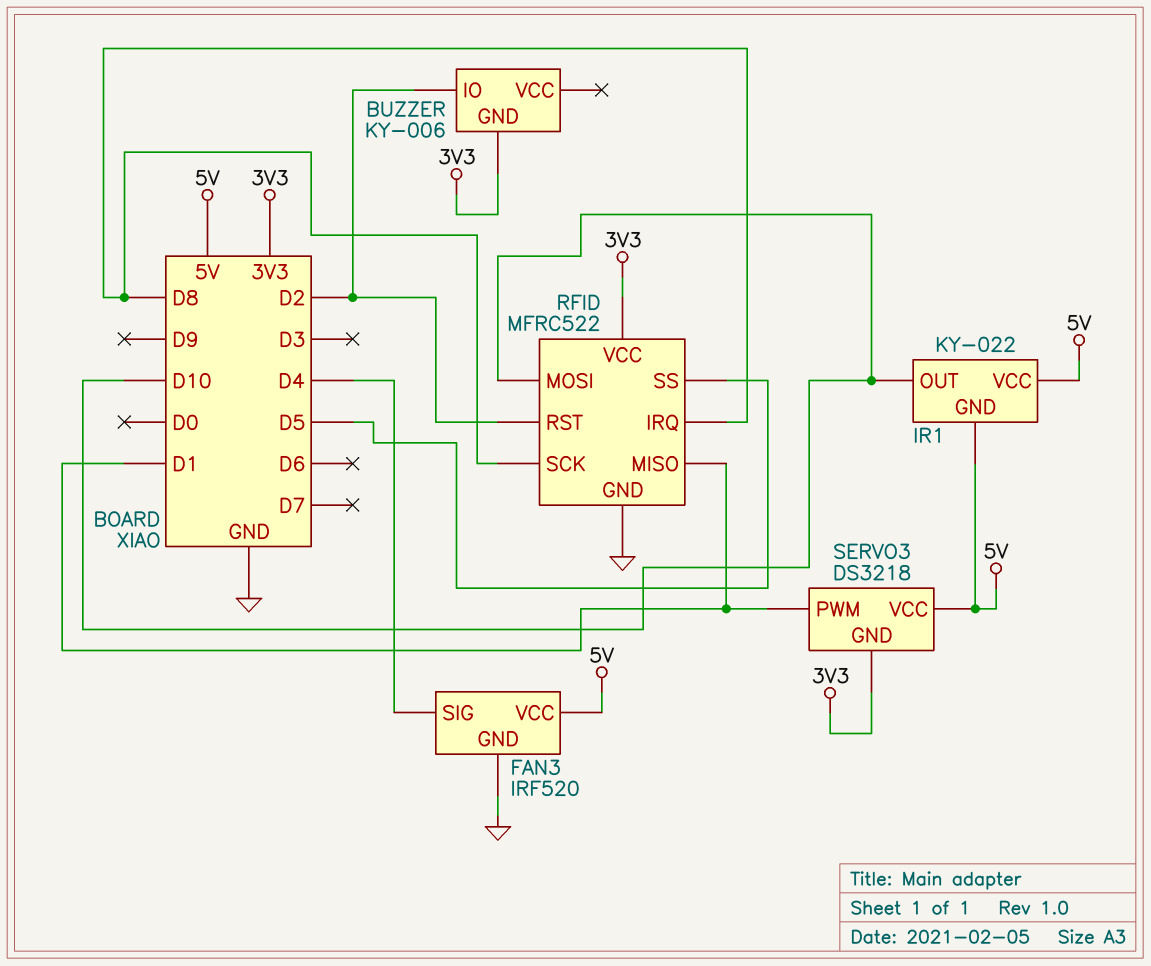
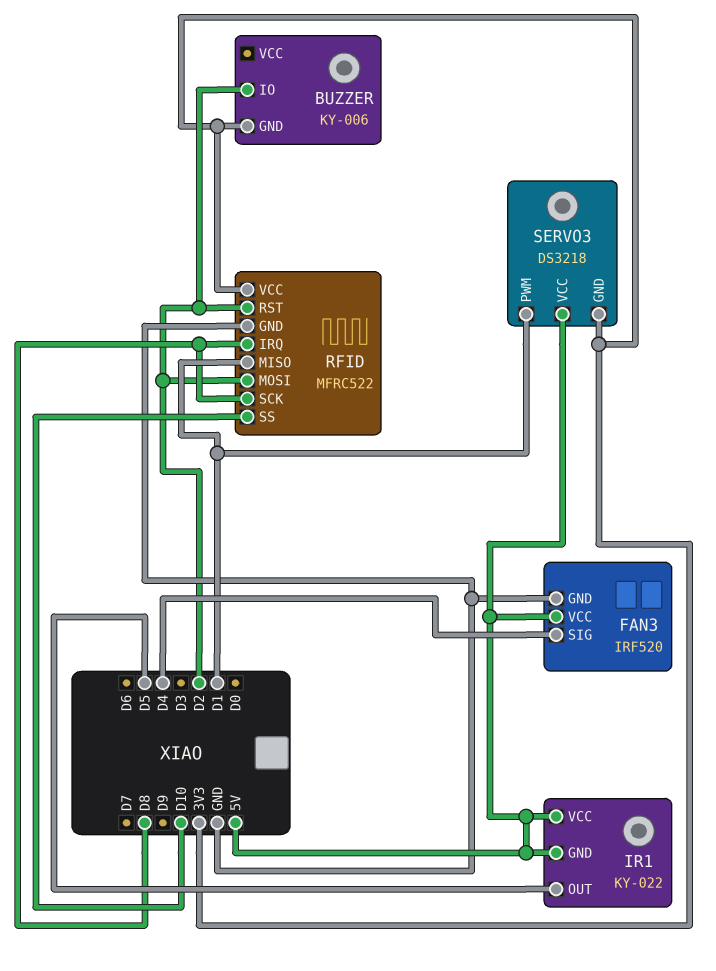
IR1 pin OUT: D10 -> D5
RFID pin MOSI: D10 -> D2
RFID pin SS: D5 -> D10

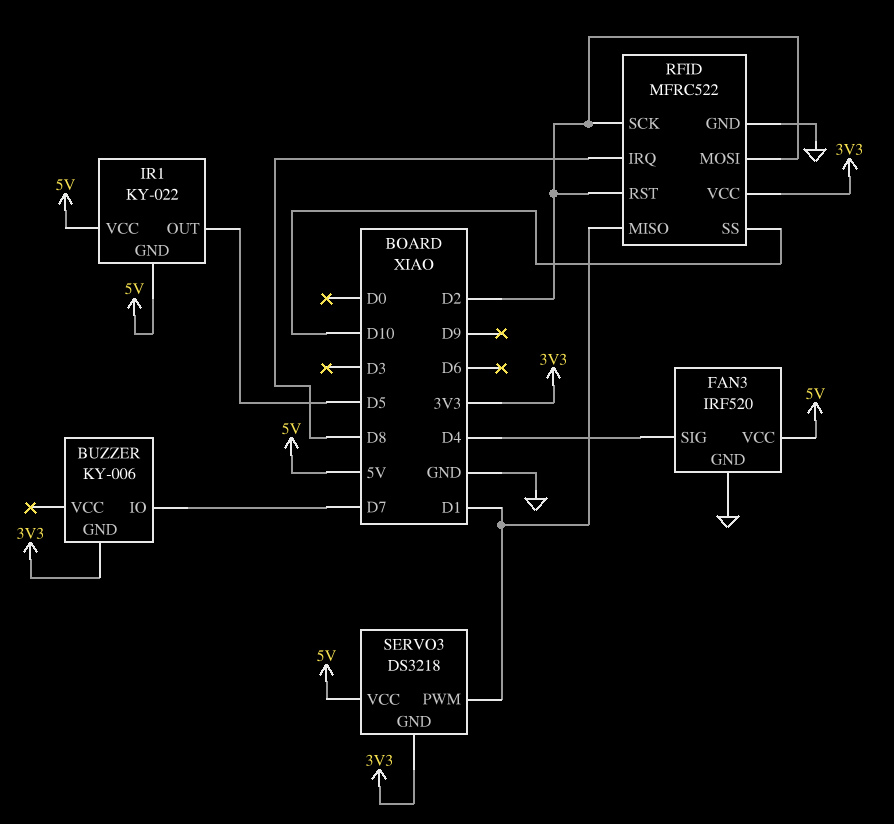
BUZZER pin IO: D2 -> D7
RFID pin SCK: D8 -> D2

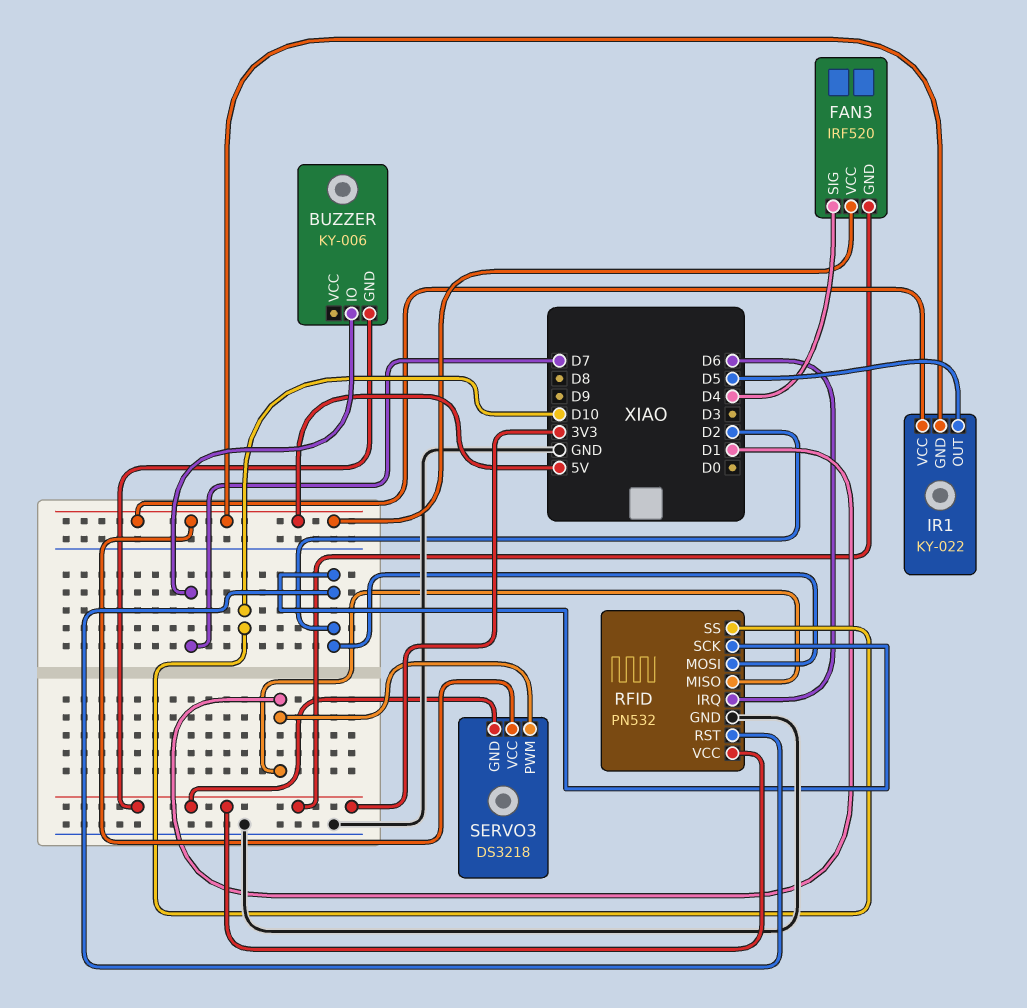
FAN3 pin GND: GND -> 3V3
RFID: MFRC522 -> PN532
RFID pin IRQ: D8 -> D6

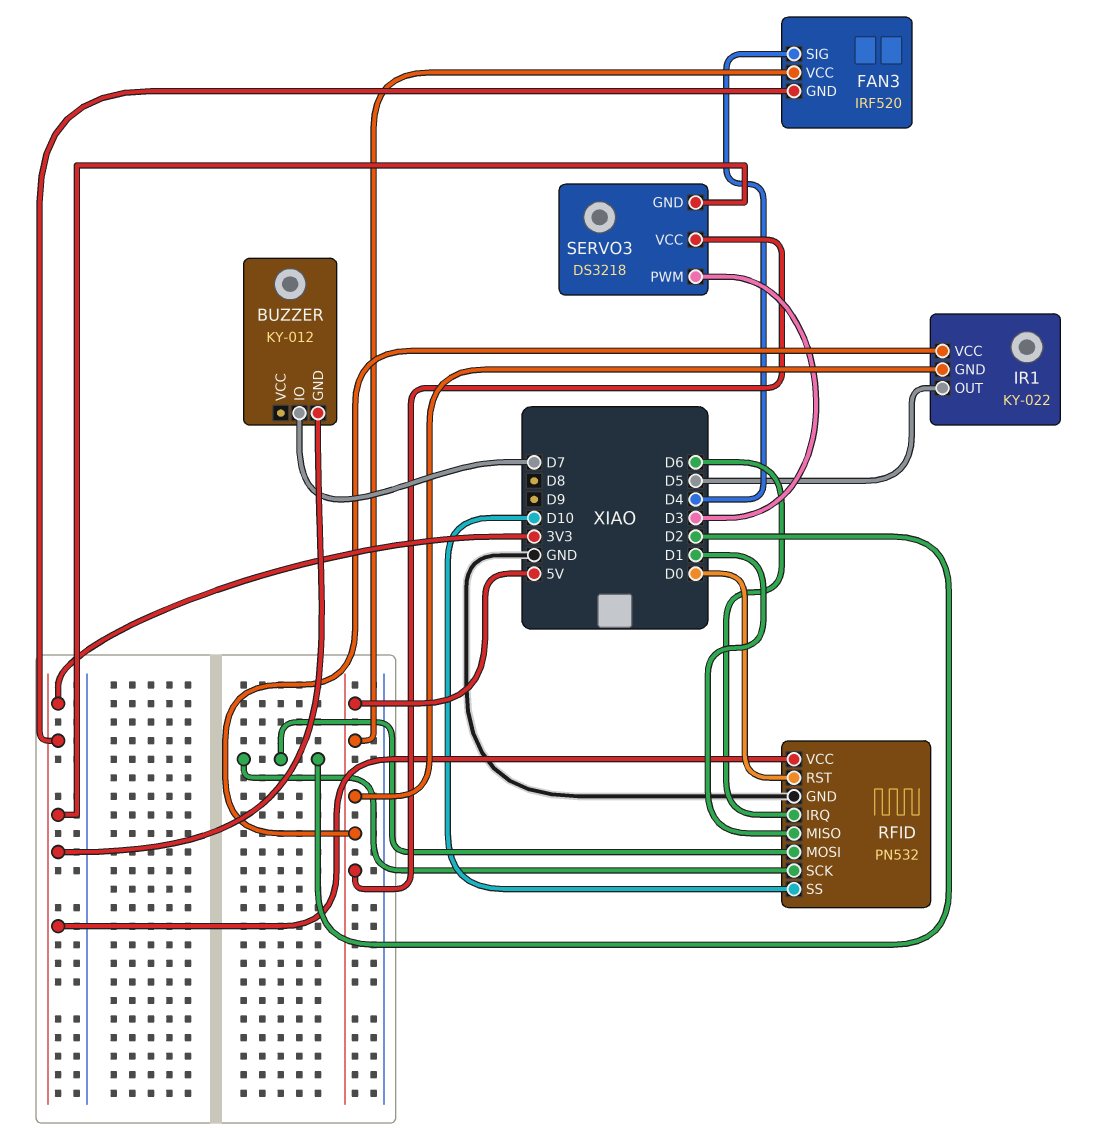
BUZZER: KY-006 -> KY-012
RFID pin RST: D2 -> D0
SERVO3 pin PWM: D1 -> D3

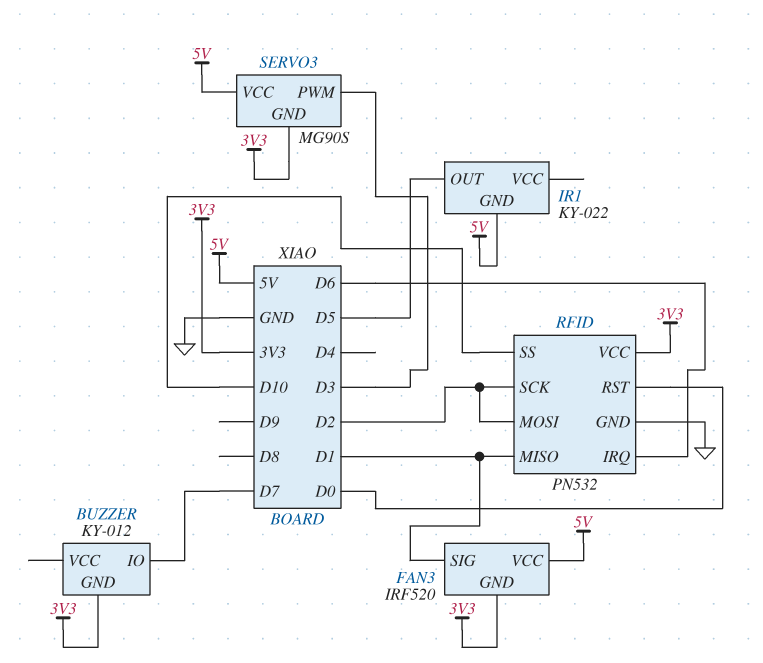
FAN3 pin SIG: D4 -> D1
IR1 pin VCC: 5V -> none
SERVO3: DS3218 -> MG90S

